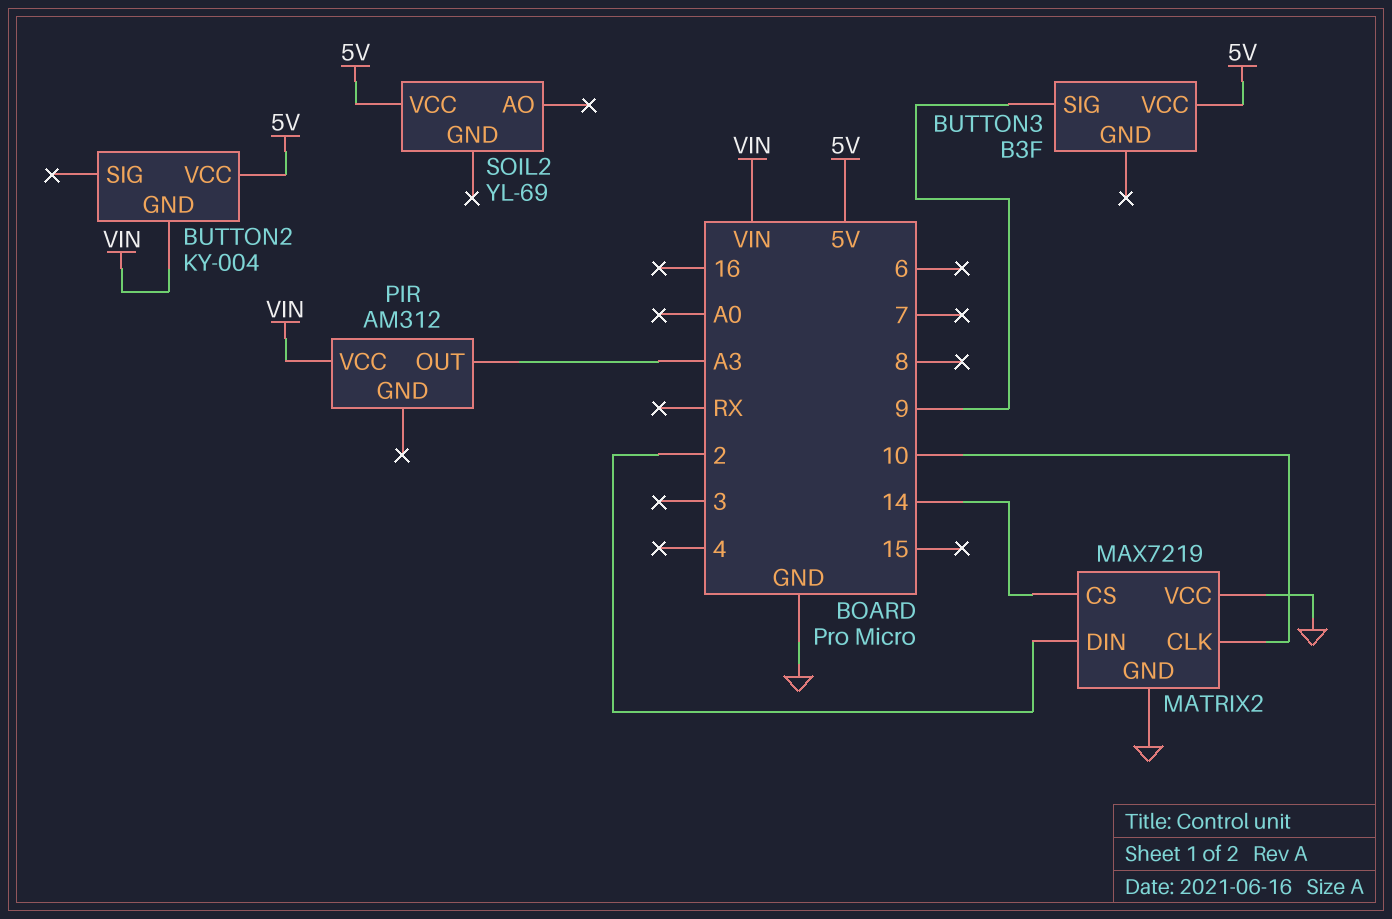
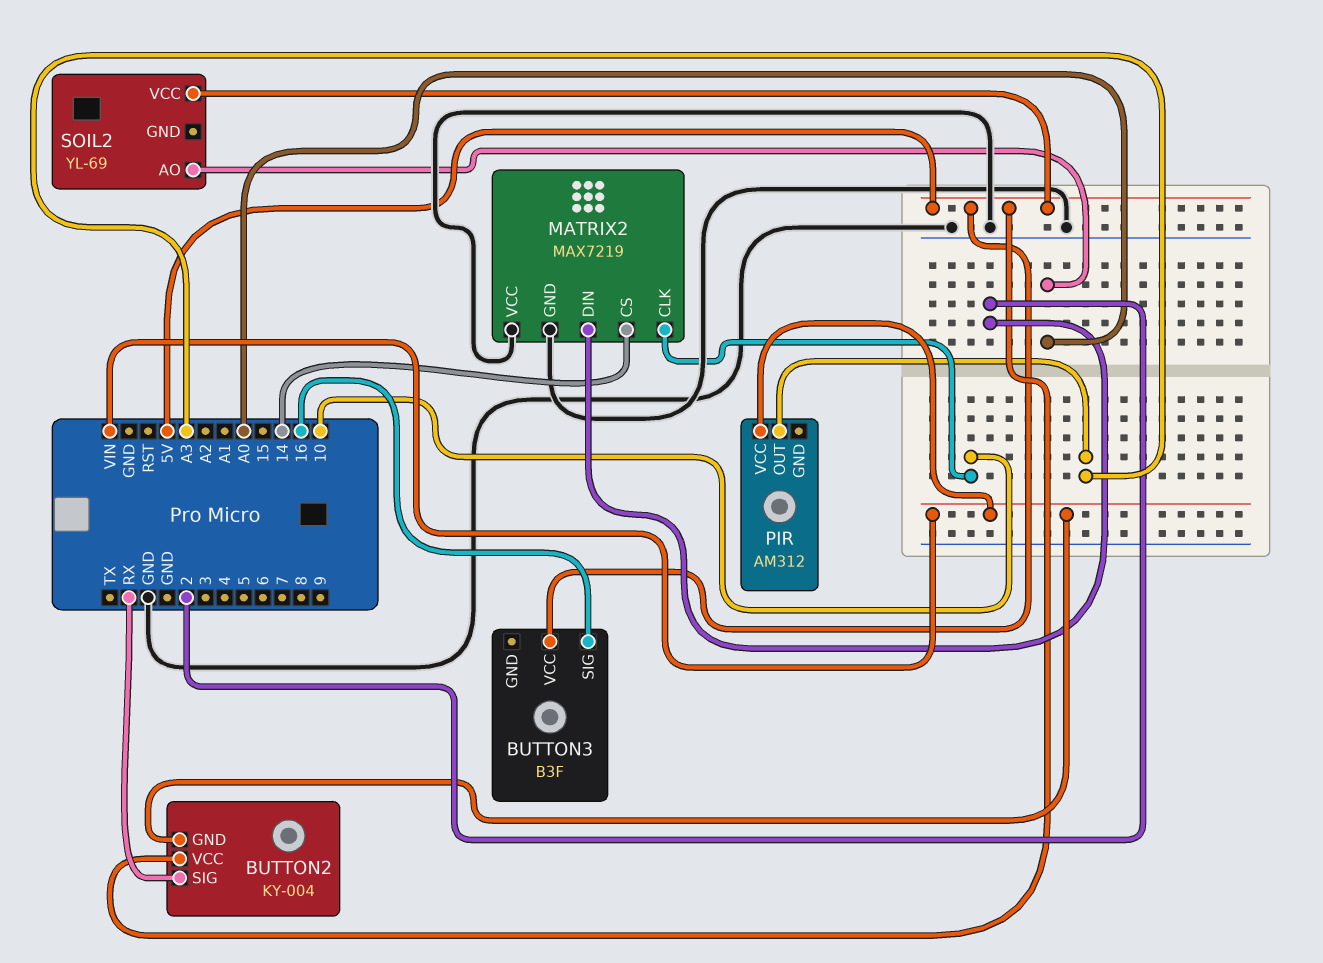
BUTTON2 pin SIG: none -> RX
BUTTON3 pin SIG: 9 -> 16
SOIL2 pin AO: none -> A0

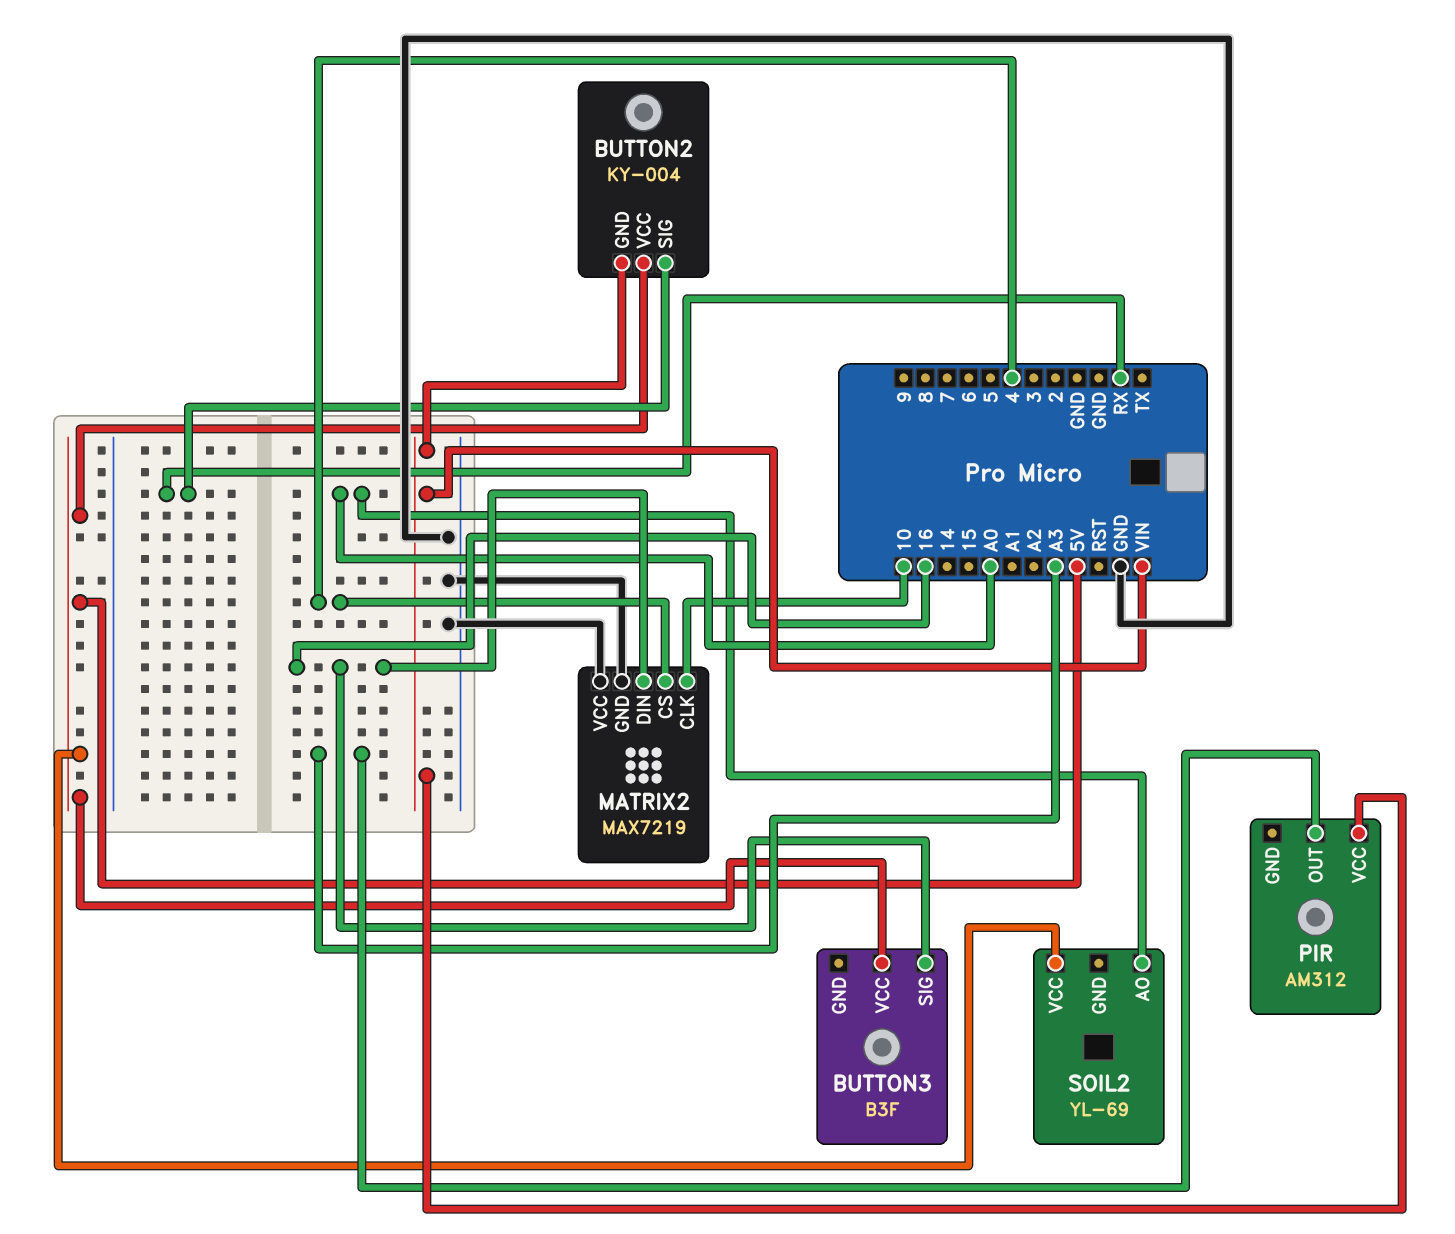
MATRIX2 pin CS: 14 -> 4
MATRIX2 pin DIN: 2 -> 16

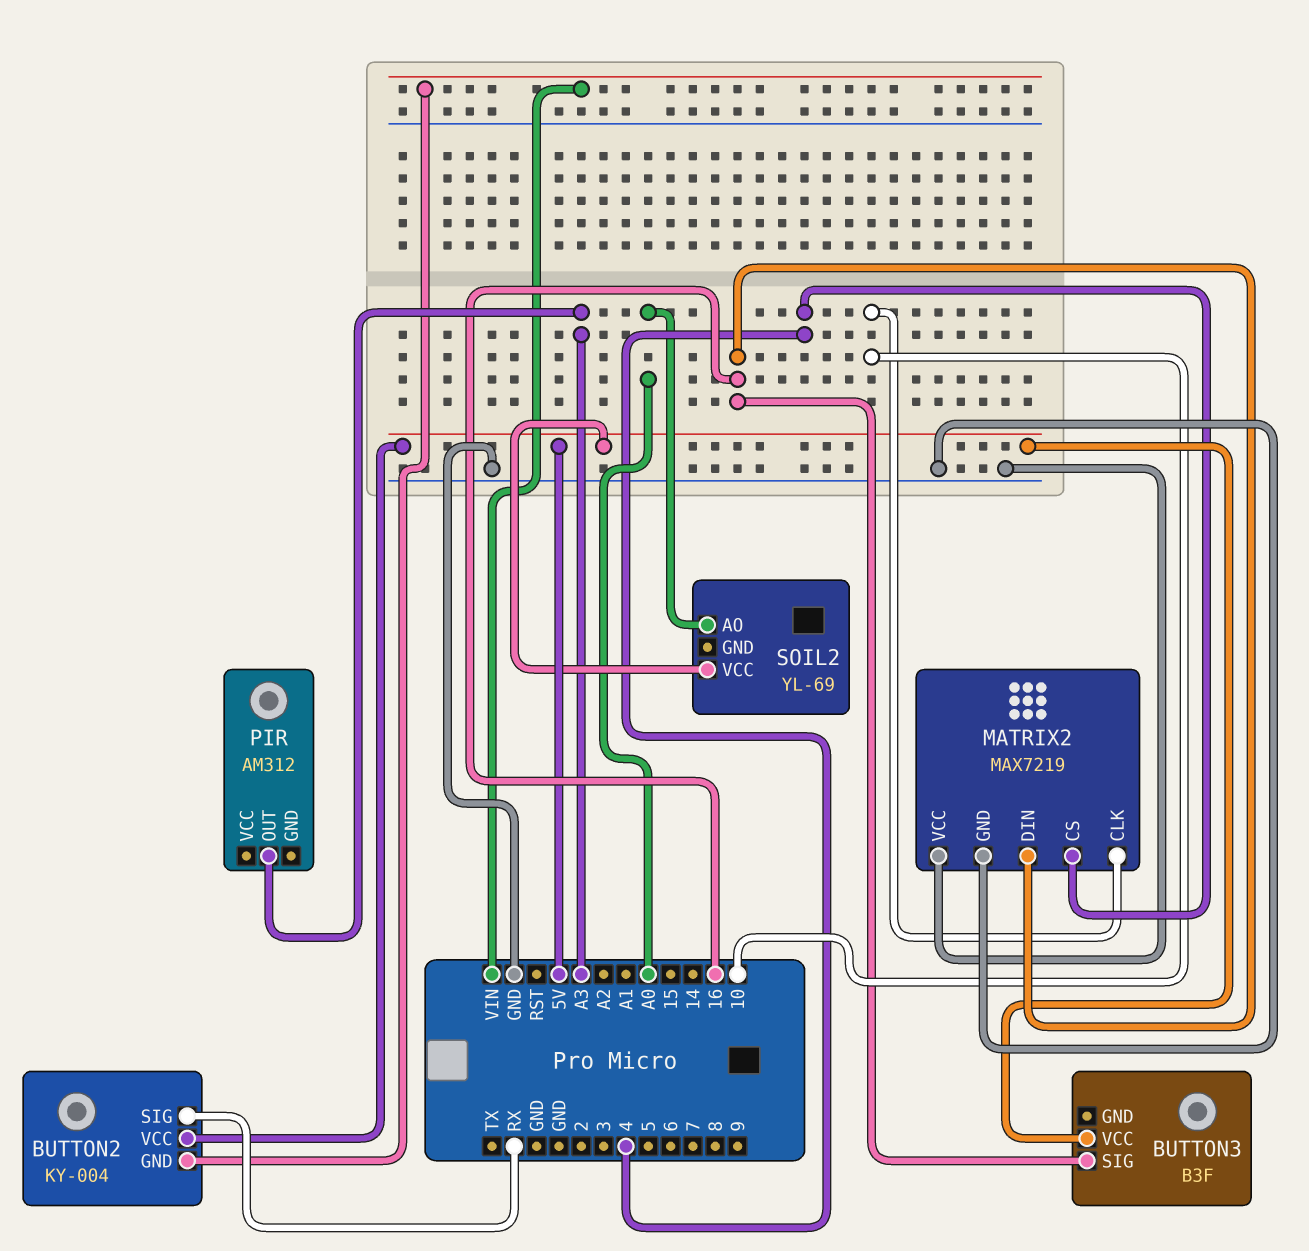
PIR pin VCC: VIN -> none

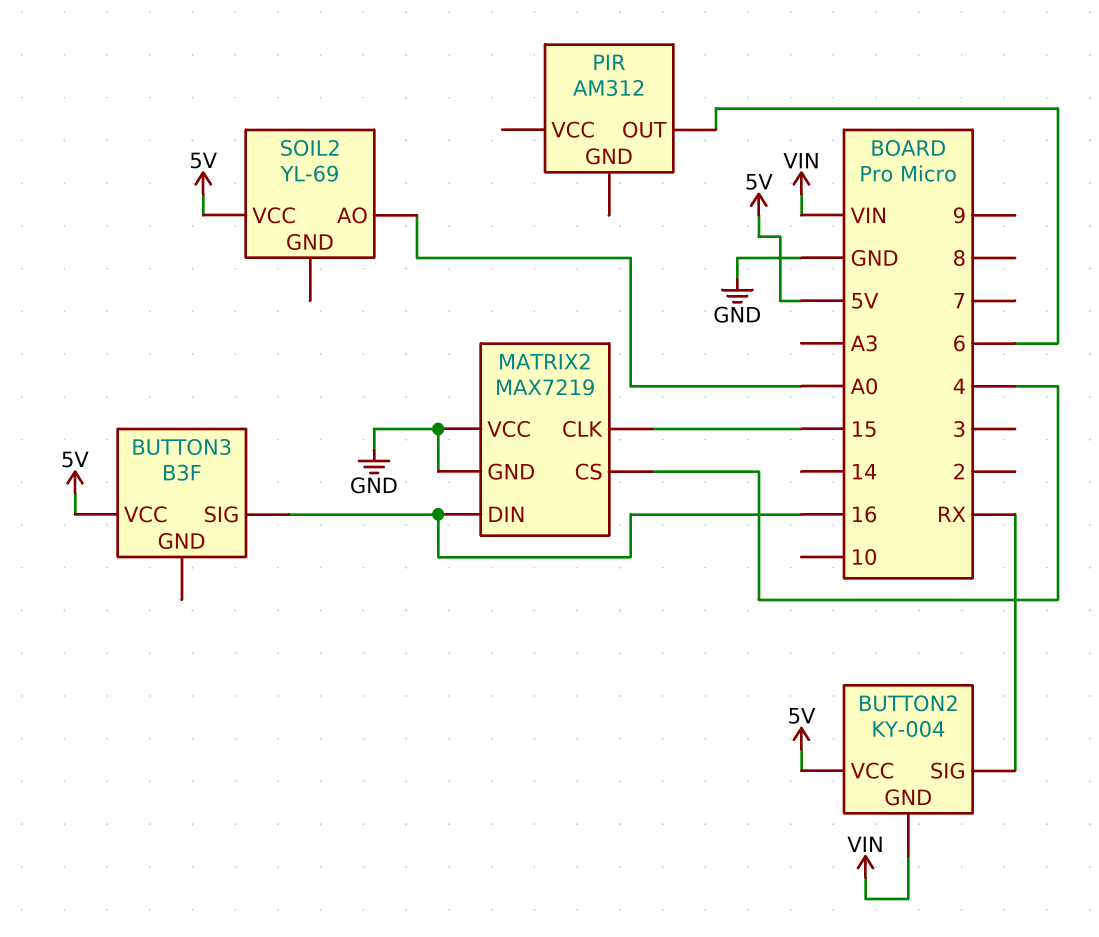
MATRIX2 pin CLK: 10 -> 15
PIR pin OUT: A3 -> 6

